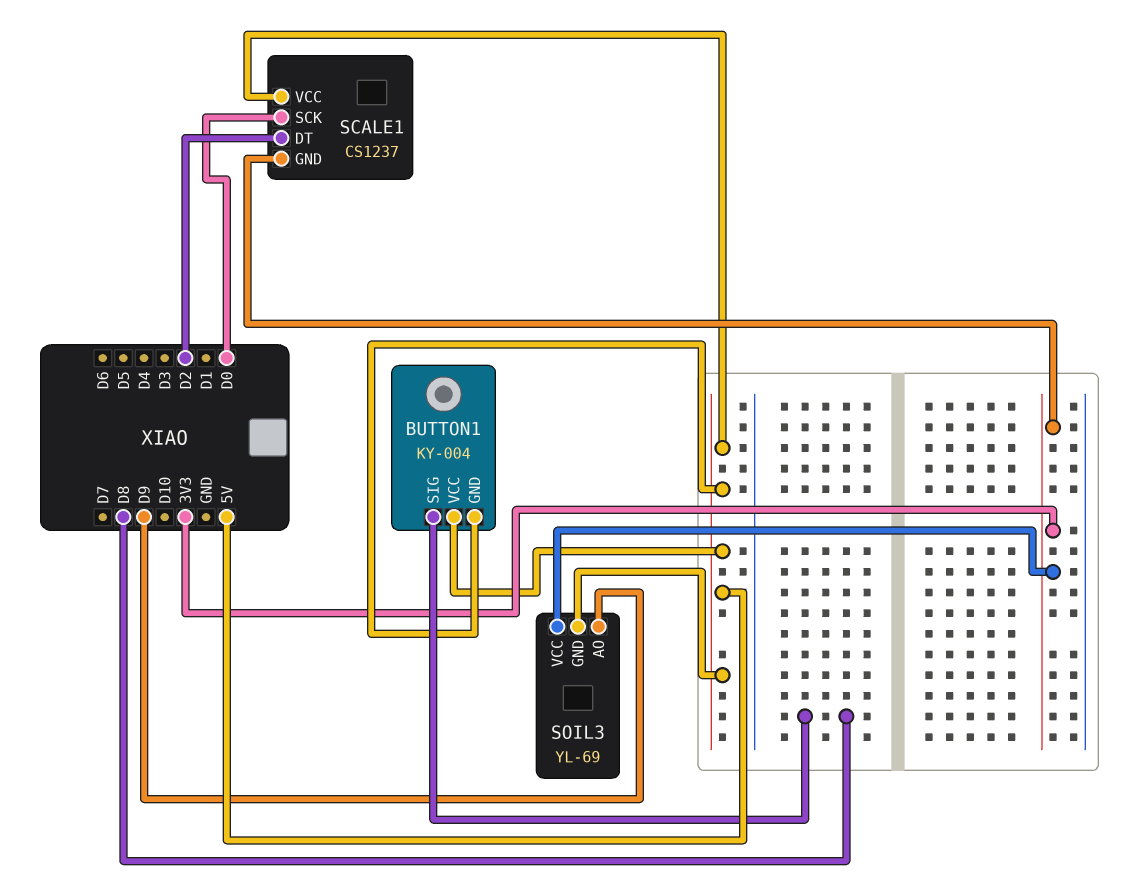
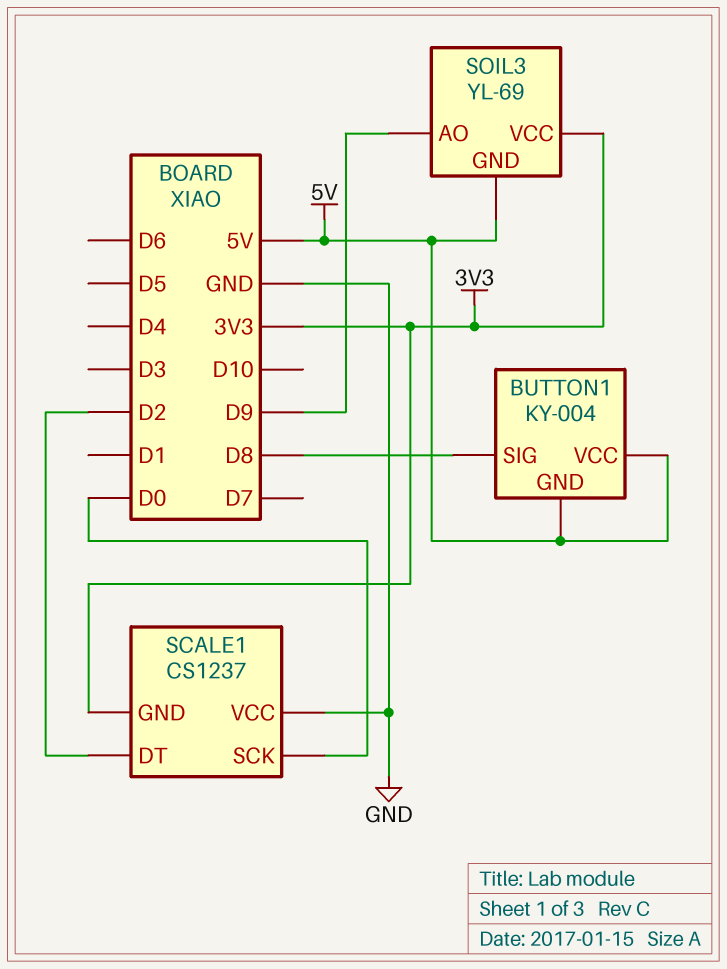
SCALE1 pin VCC: 5V -> GND

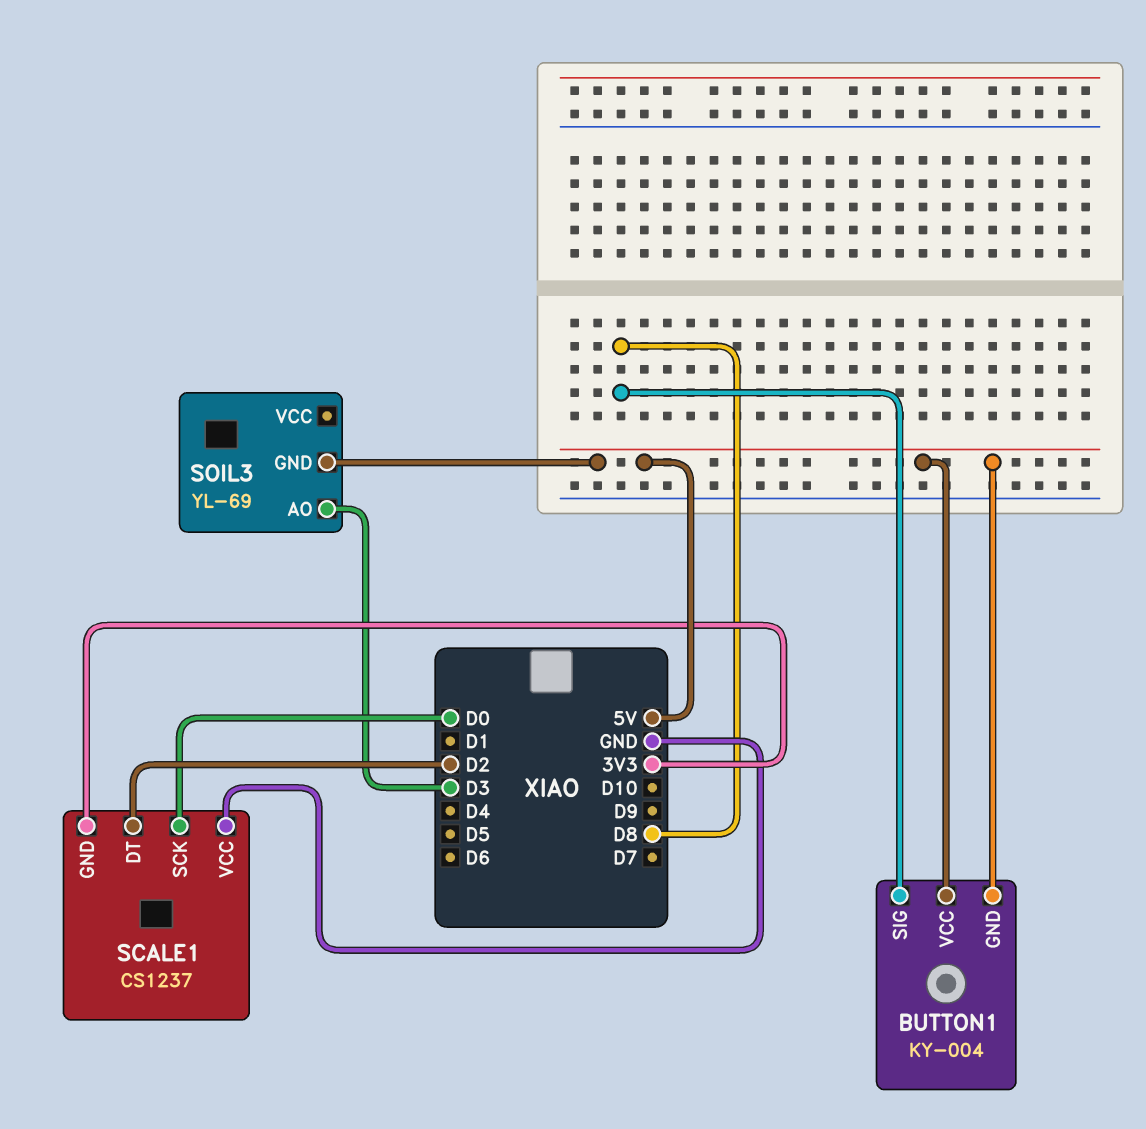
SOIL3 pin AO: D9 -> D3
SOIL3 pin VCC: 3V3 -> none

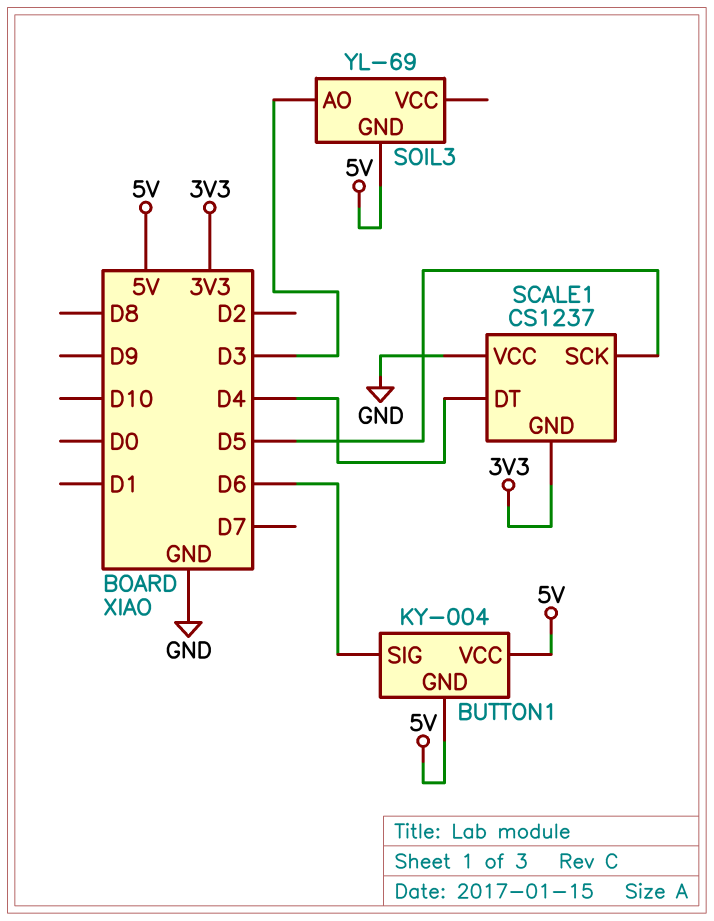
BUTTON1 pin SIG: D8 -> D6
SCALE1 pin DT: D2 -> D4
SCALE1 pin SCK: D0 -> D5

